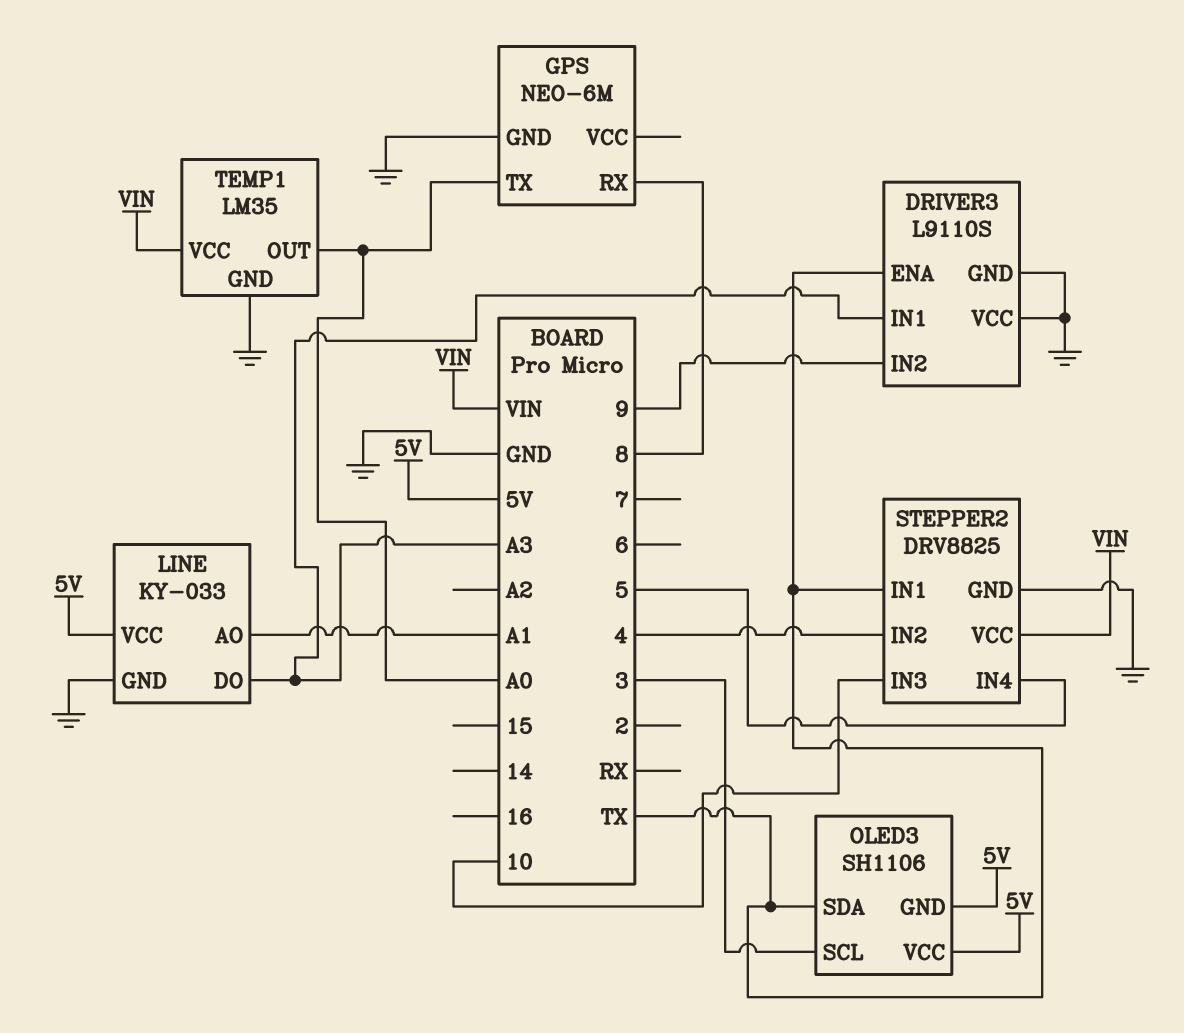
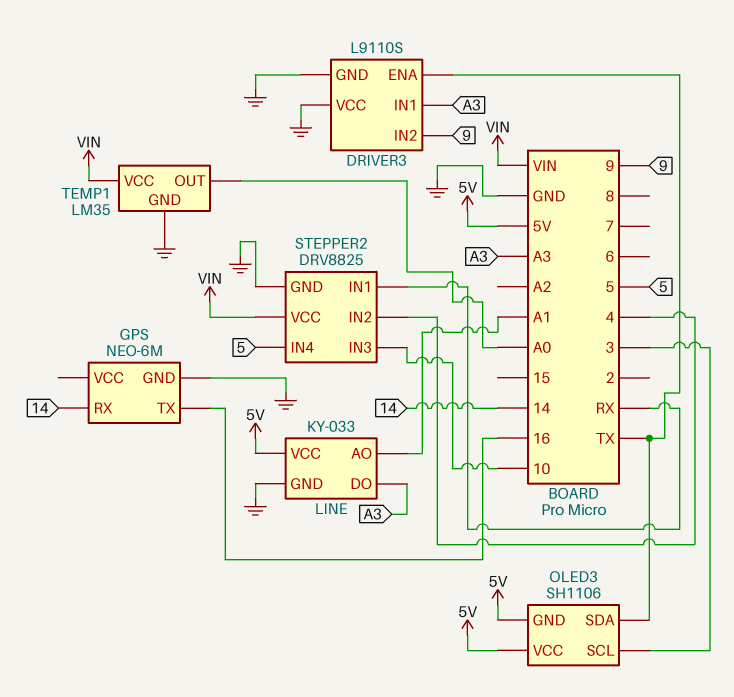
GPS pin RX: 8 -> 14
GPS pin TX: A0 -> 16
STEPPER2 pin IN1: TX -> RX

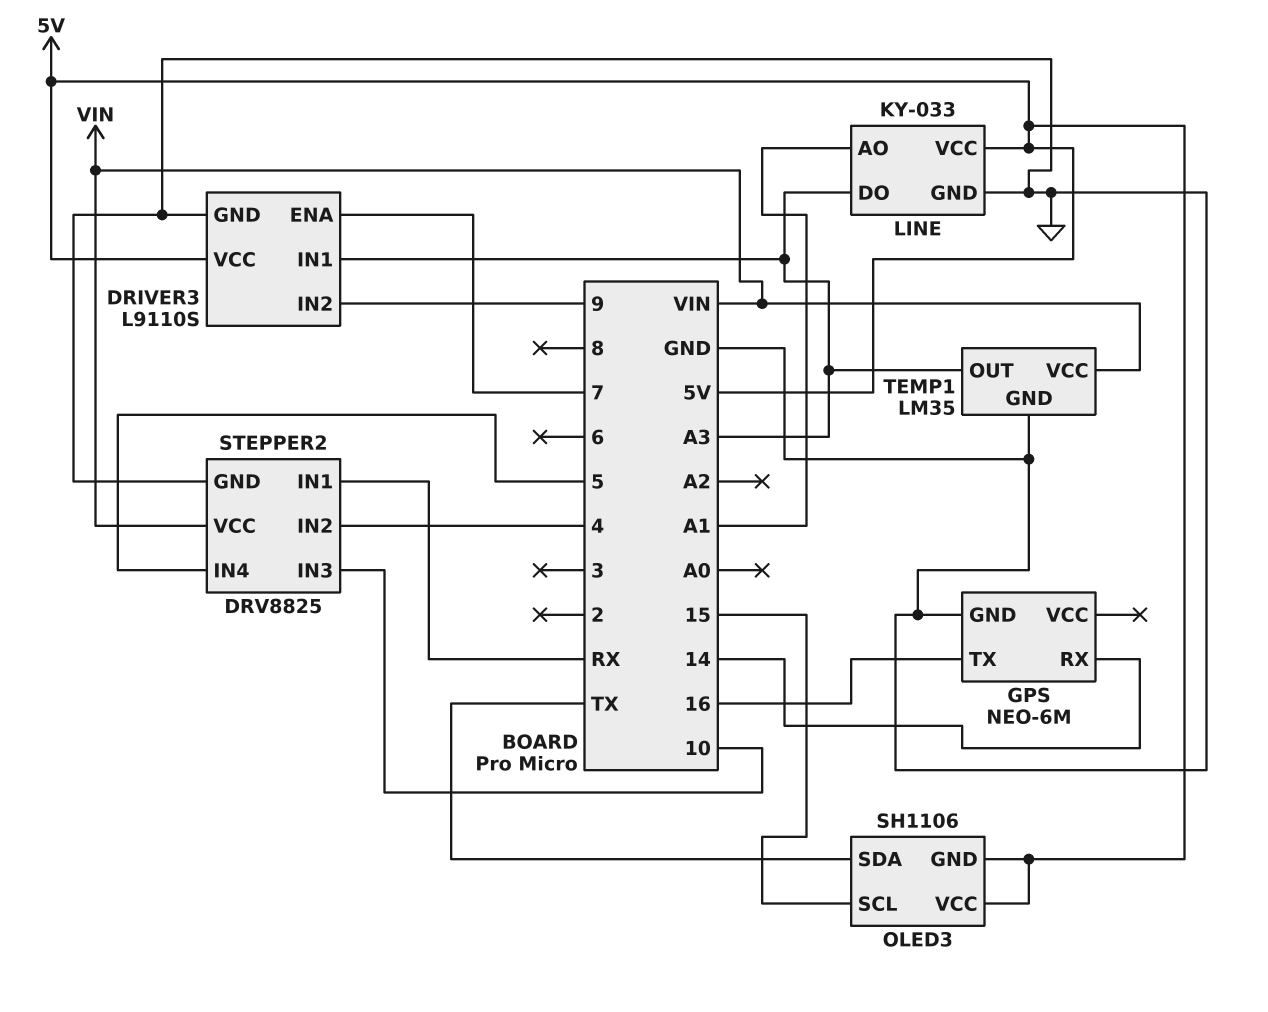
DRIVER3 pin ENA: TX -> 7
DRIVER3 pin VCC: GND -> 5V
OLED3 pin SCL: 3 -> 15
TEMP1 pin OUT: A0 -> A3

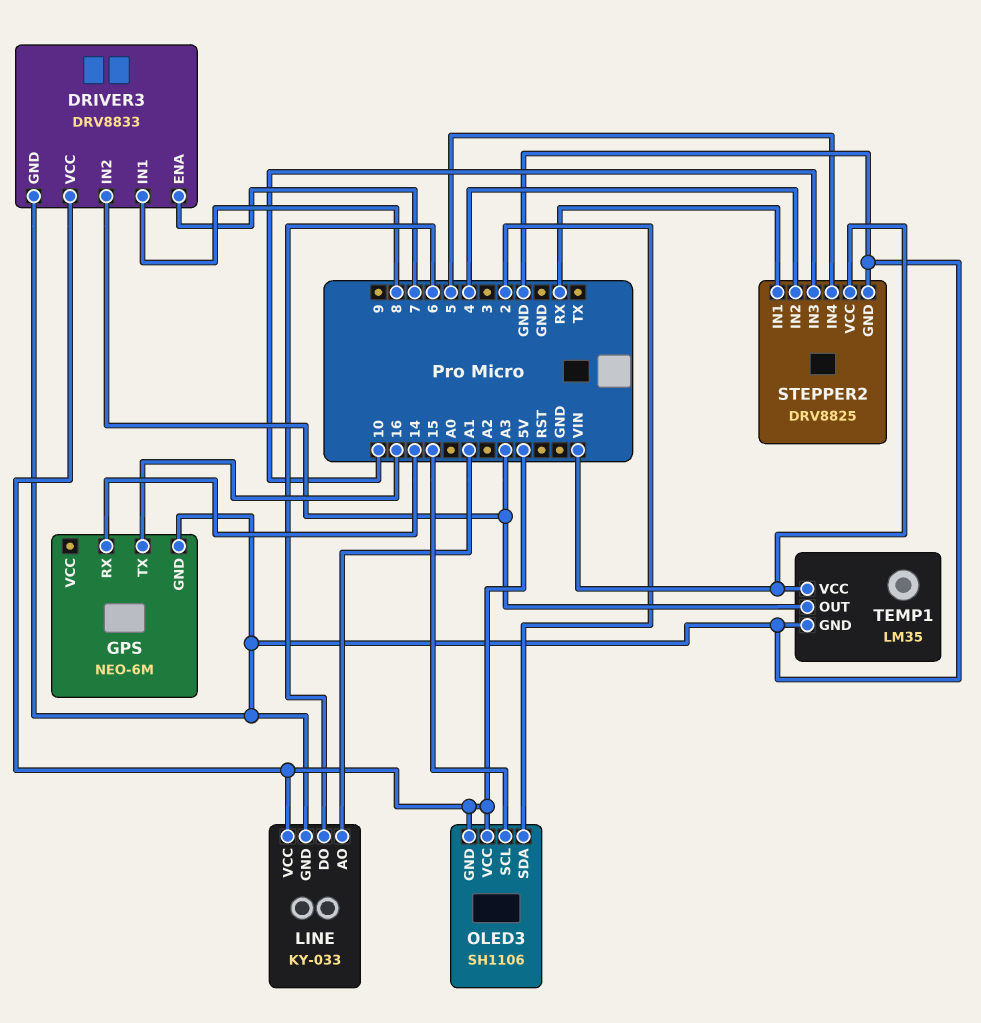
DRIVER3: L9110S -> DRV8833
DRIVER3 pin IN1: A3 -> 8
DRIVER3 pin IN2: 9 -> A3
LINE pin DO: A3 -> 6
OLED3 pin SDA: TX -> 2

